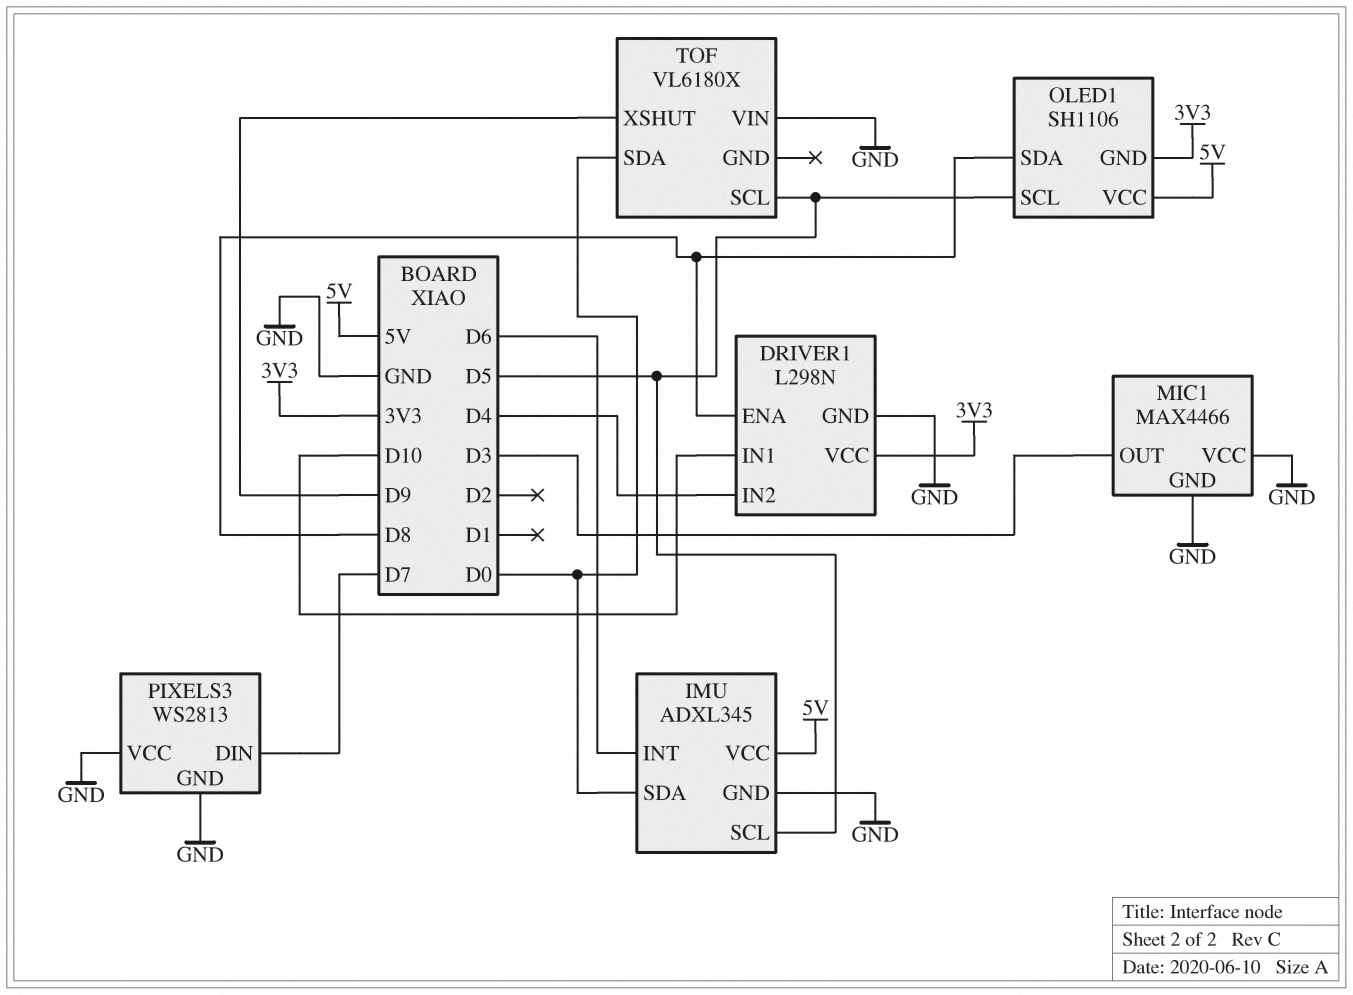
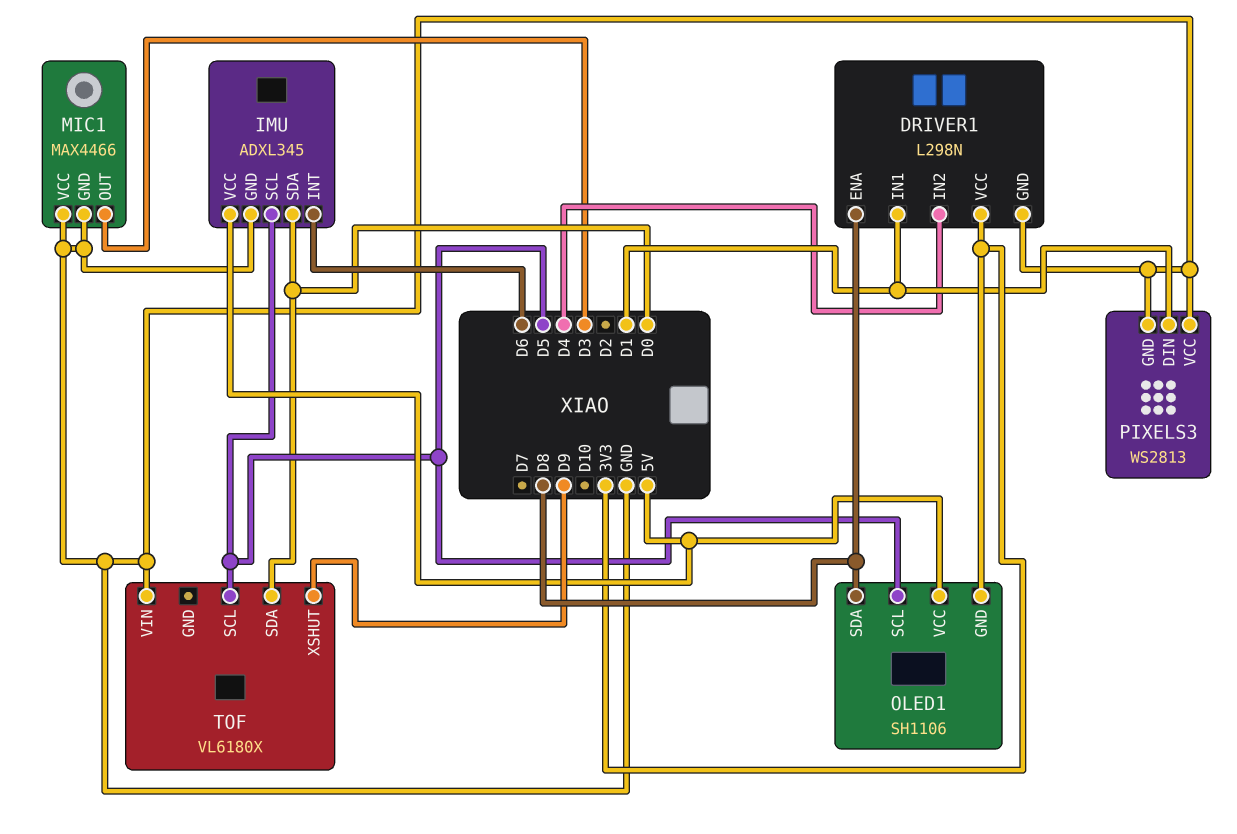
DRIVER1 pin IN1: D10 -> D1
PIXELS3 pin DIN: D7 -> D1

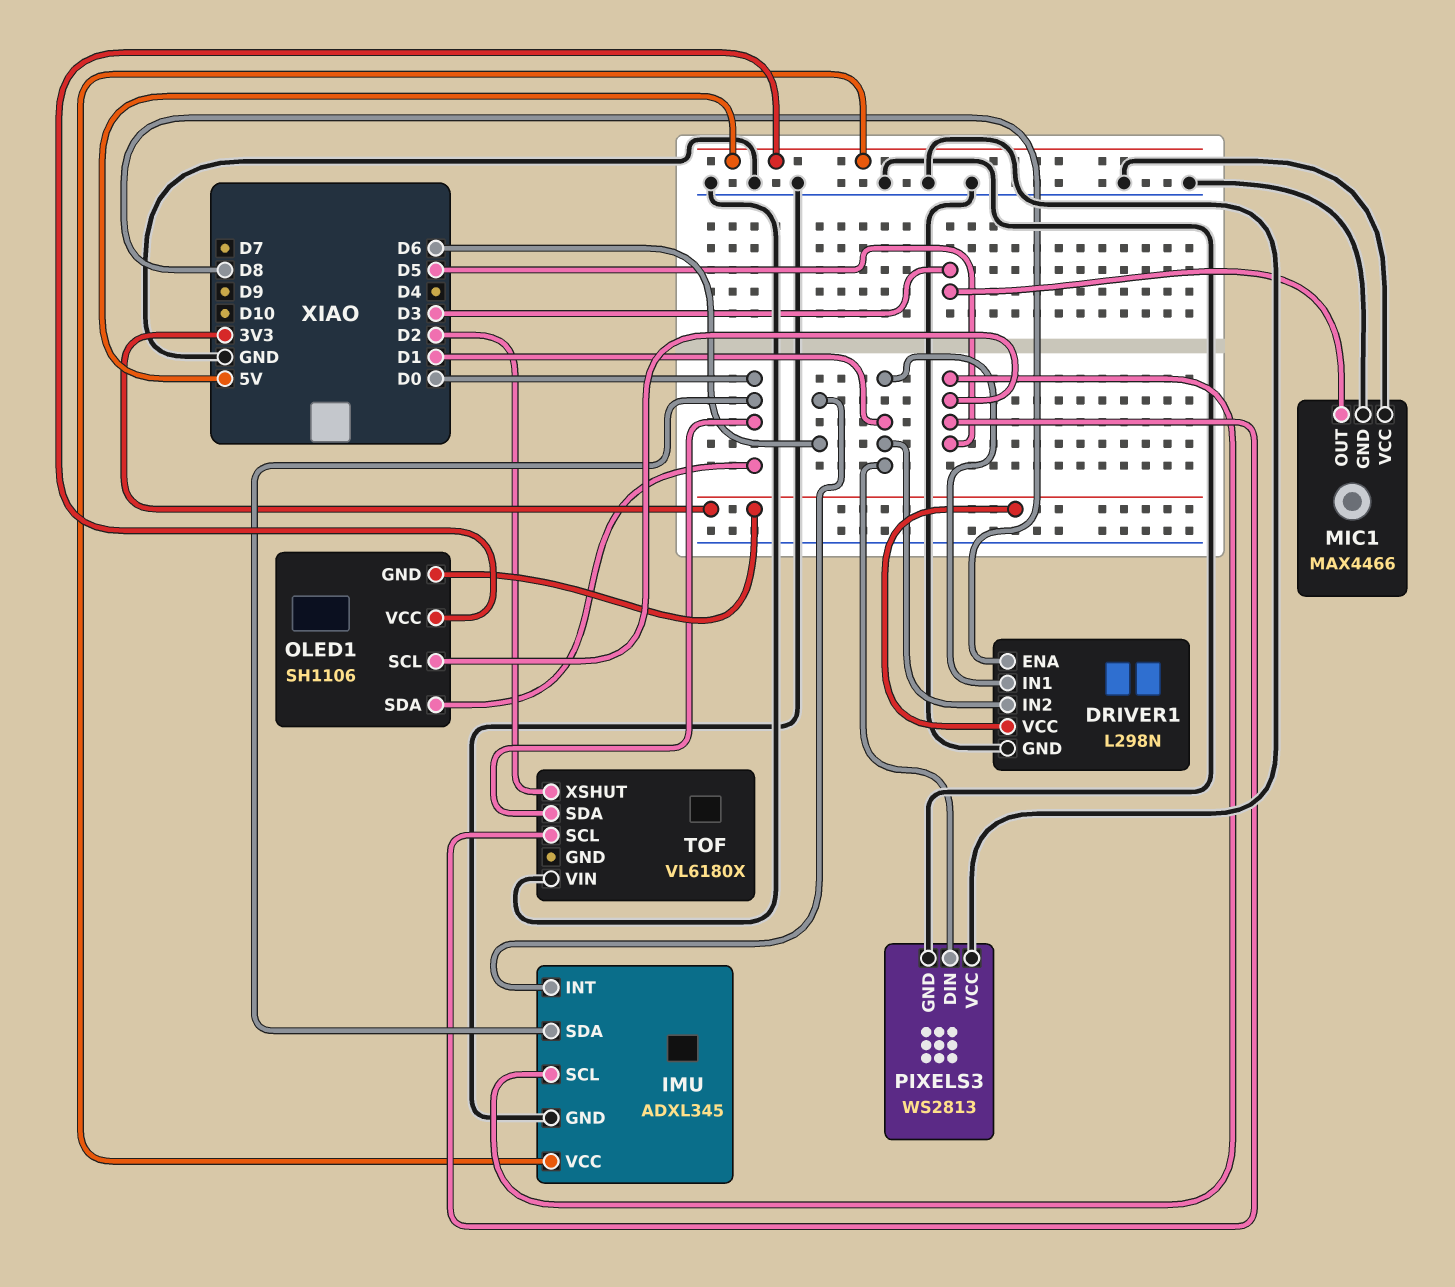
DRIVER1 pin IN2: D4 -> D1
OLED1 pin SDA: D8 -> D0
TOF pin XSHUT: D9 -> D2

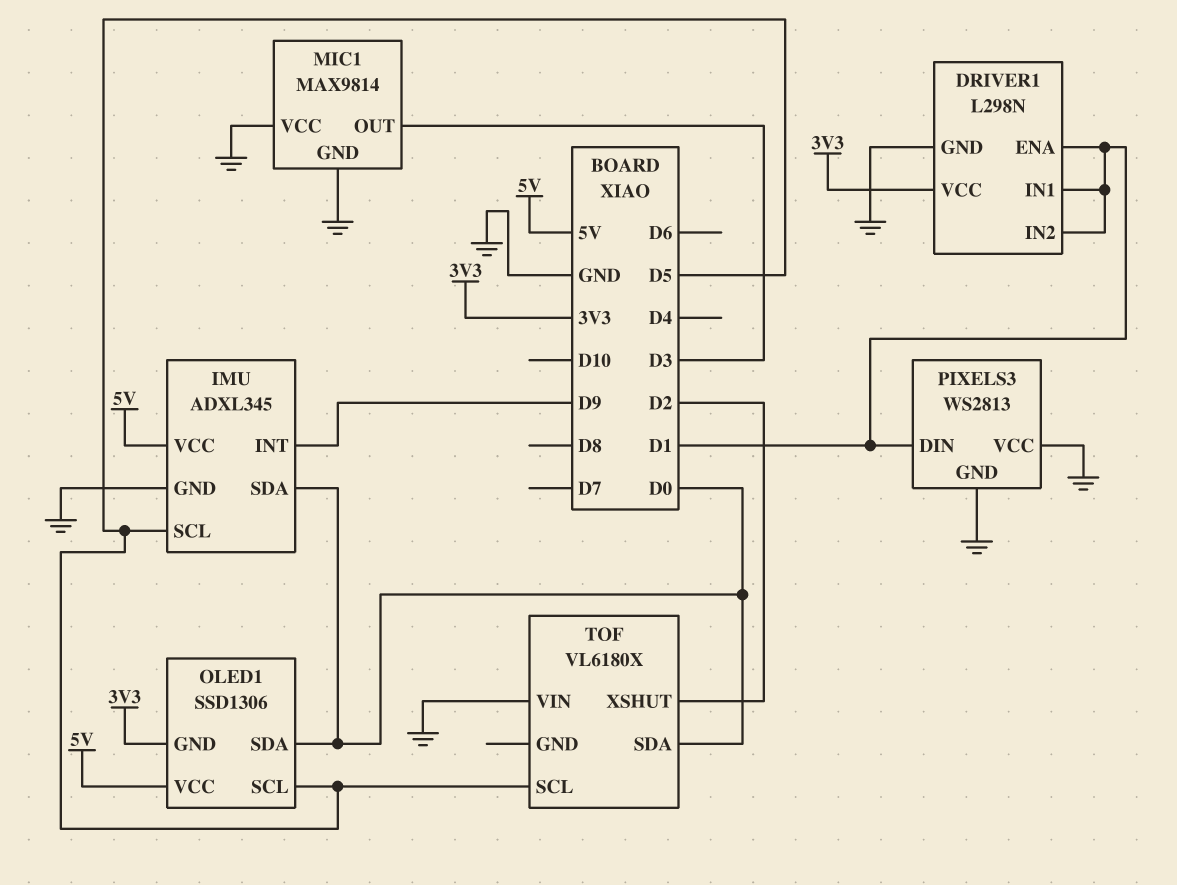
DRIVER1 pin ENA: D8 -> D1
IMU pin INT: D6 -> D9
MIC1: MAX4466 -> MAX9814
OLED1: SH1106 -> SSD1306

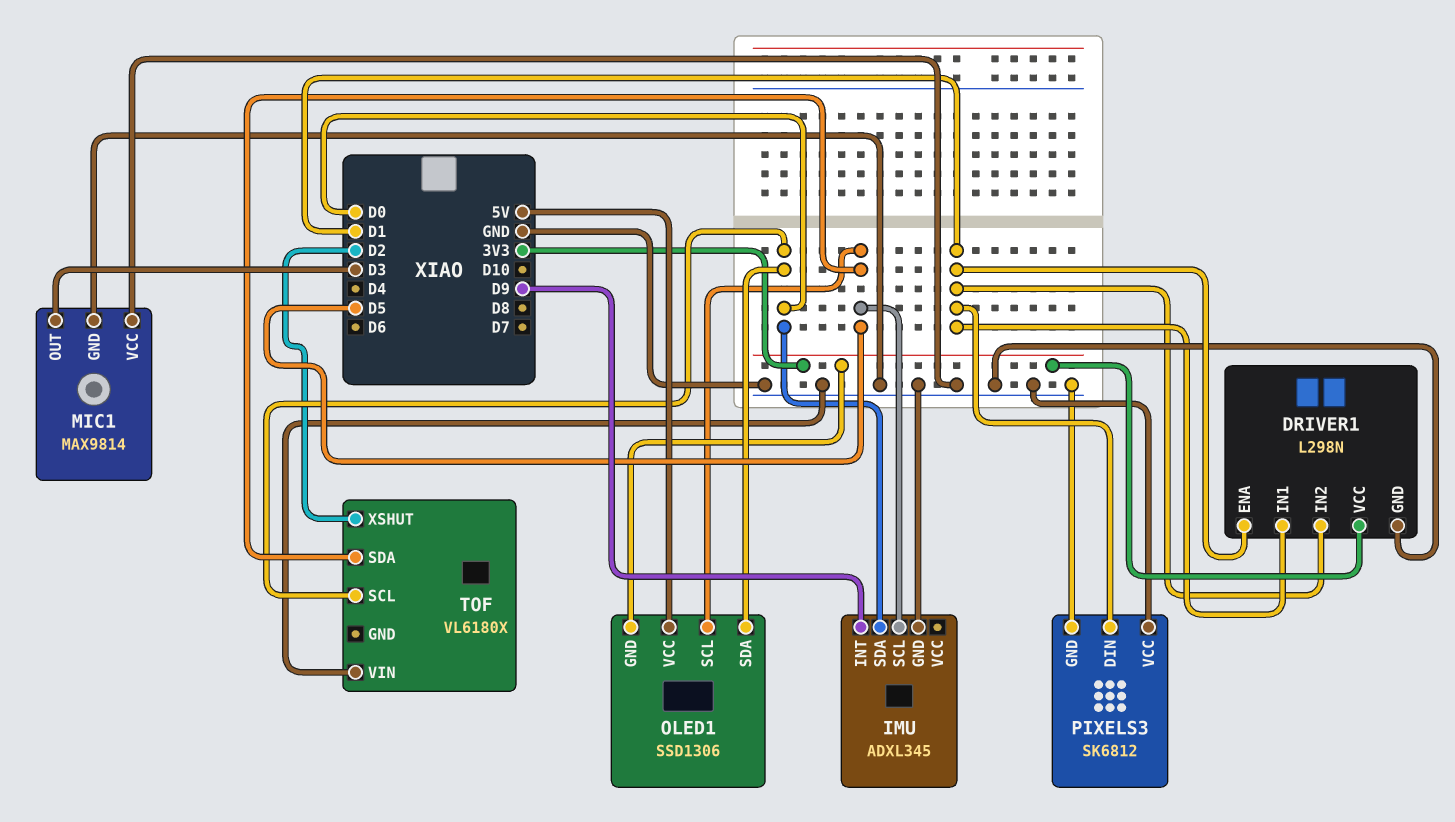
IMU pin VCC: 5V -> none
PIXELS3: WS2813 -> SK6812
TOF pin SCL: D5 -> D0
TOF pin SDA: D0 -> D5

